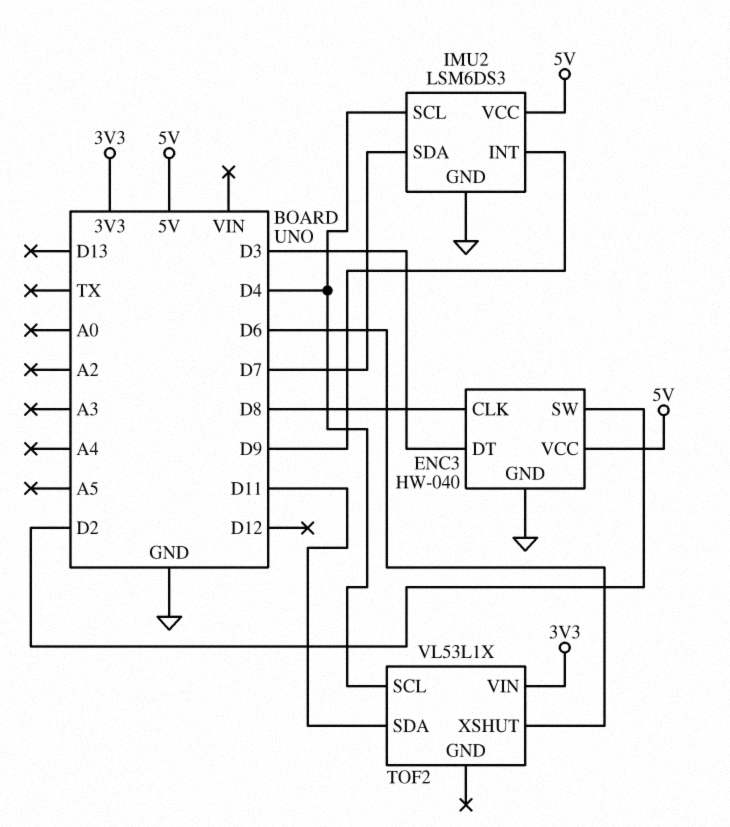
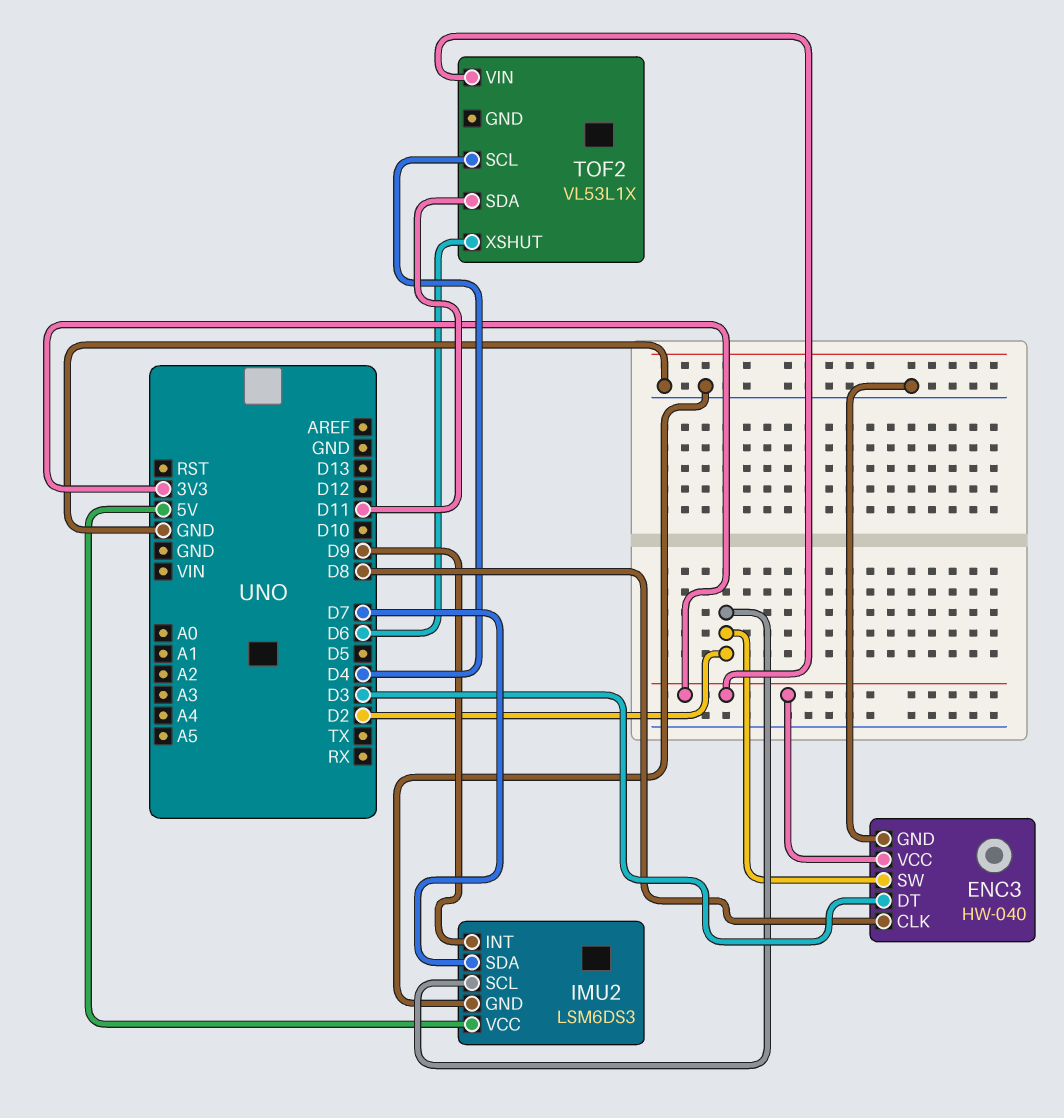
ENC3 pin VCC: 5V -> 3V3
IMU2 pin SCL: D4 -> D2

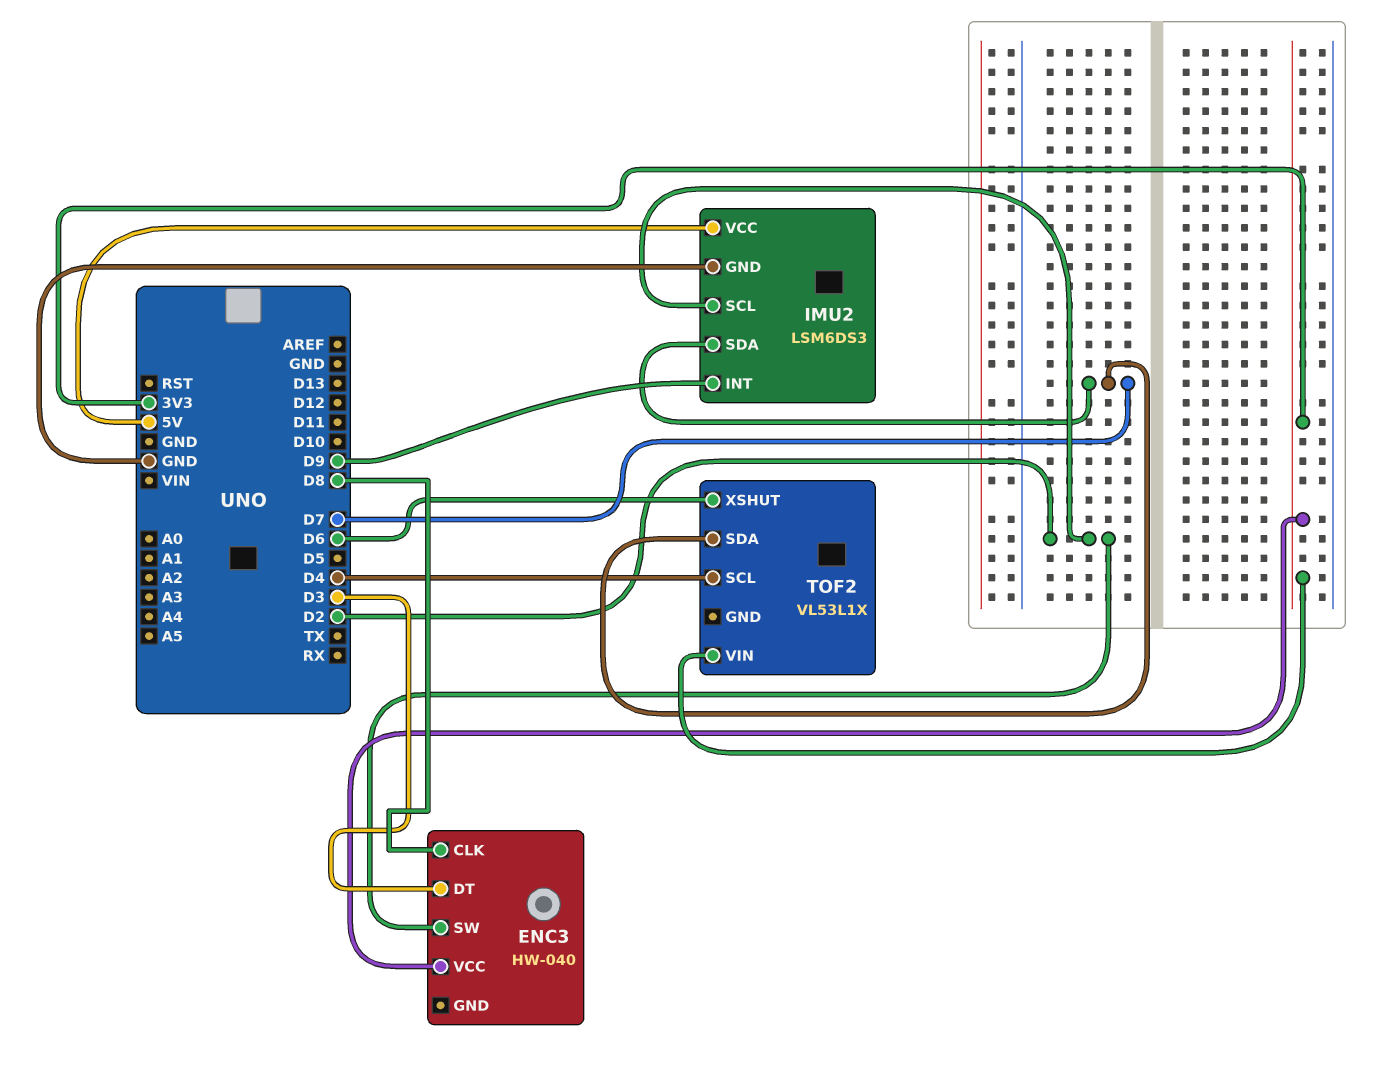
ENC3 pin GND: GND -> none
TOF2 pin SDA: D11 -> D7

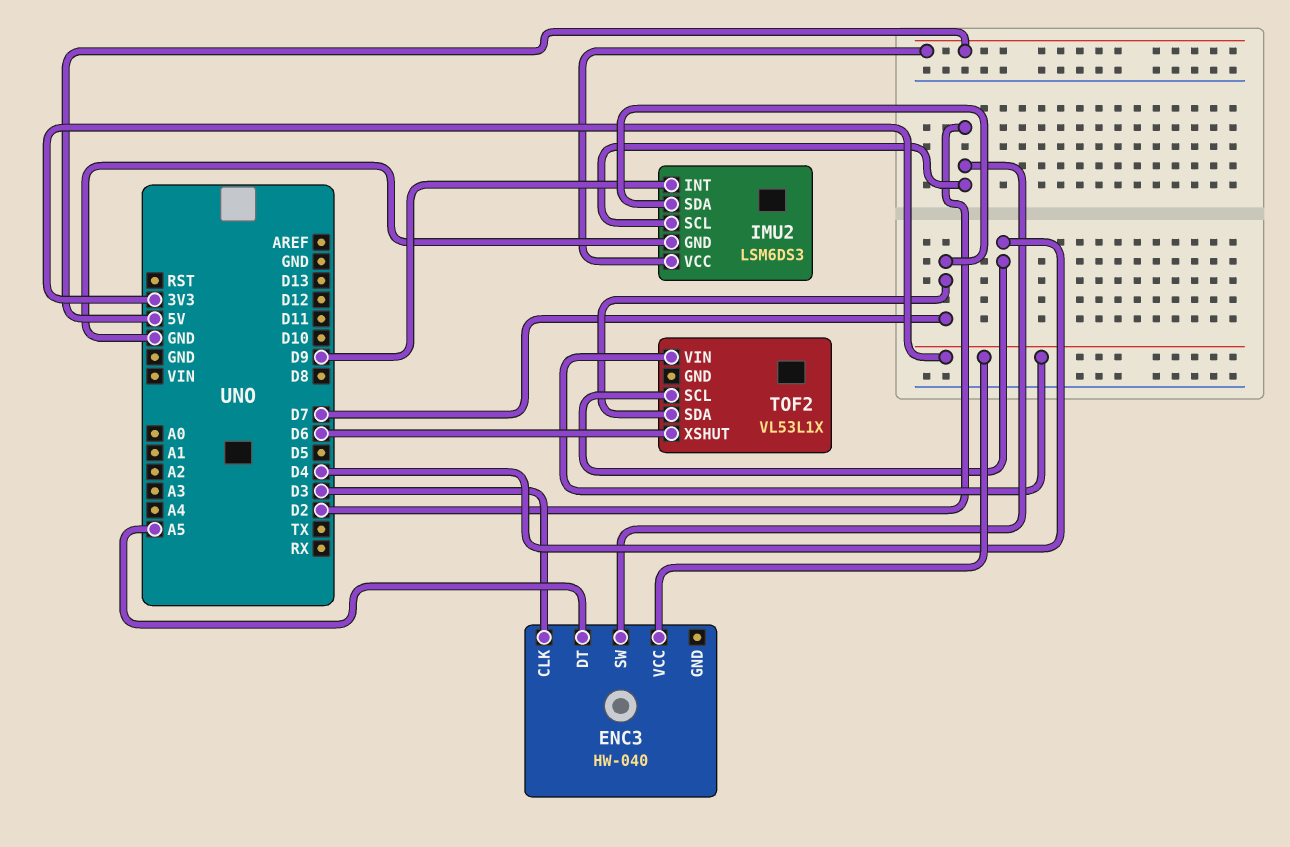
ENC3 pin CLK: D8 -> D3
ENC3 pin DT: D3 -> A5

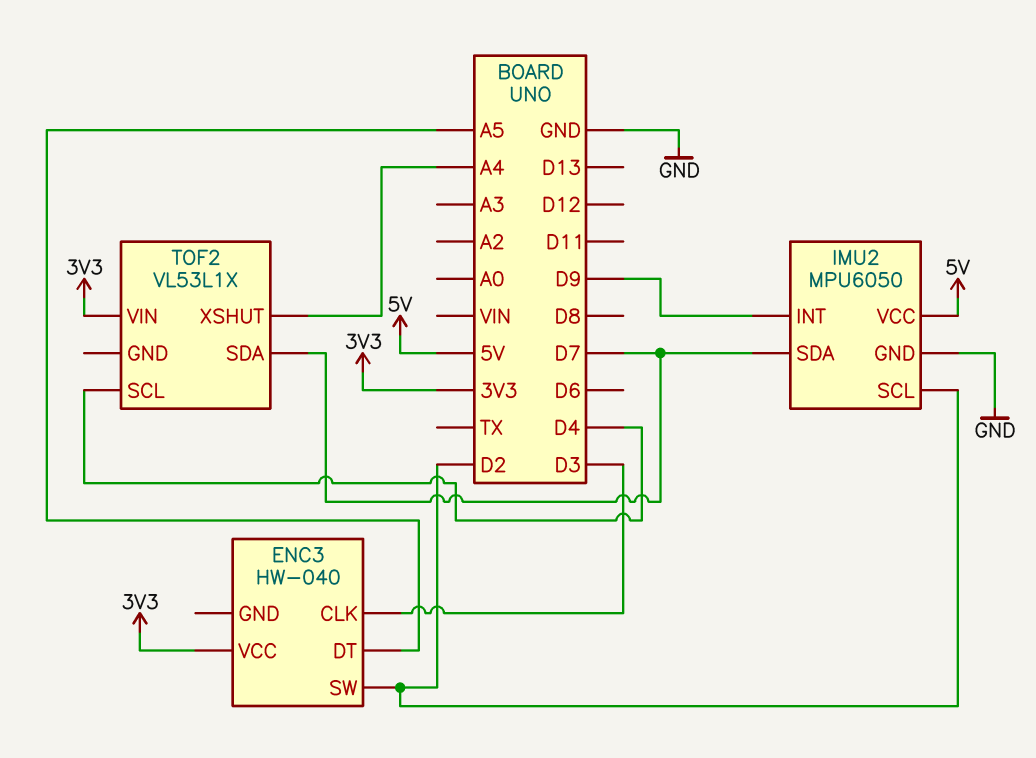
IMU2: LSM6DS3 -> MPU6050
TOF2 pin XSHUT: D6 -> A4

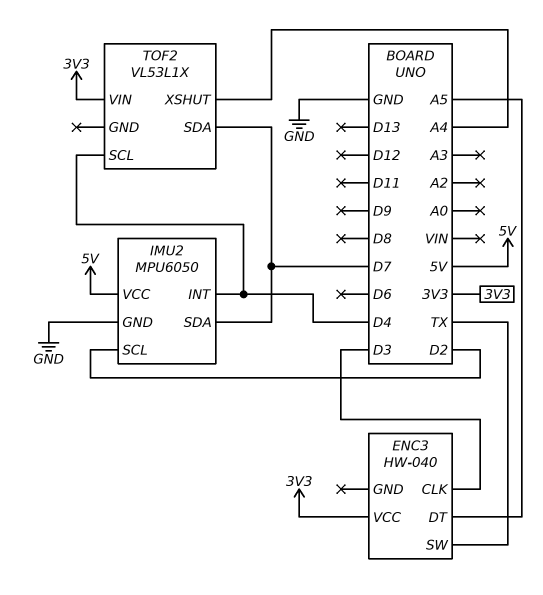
ENC3 pin SW: D2 -> TX
IMU2 pin INT: D9 -> D4

